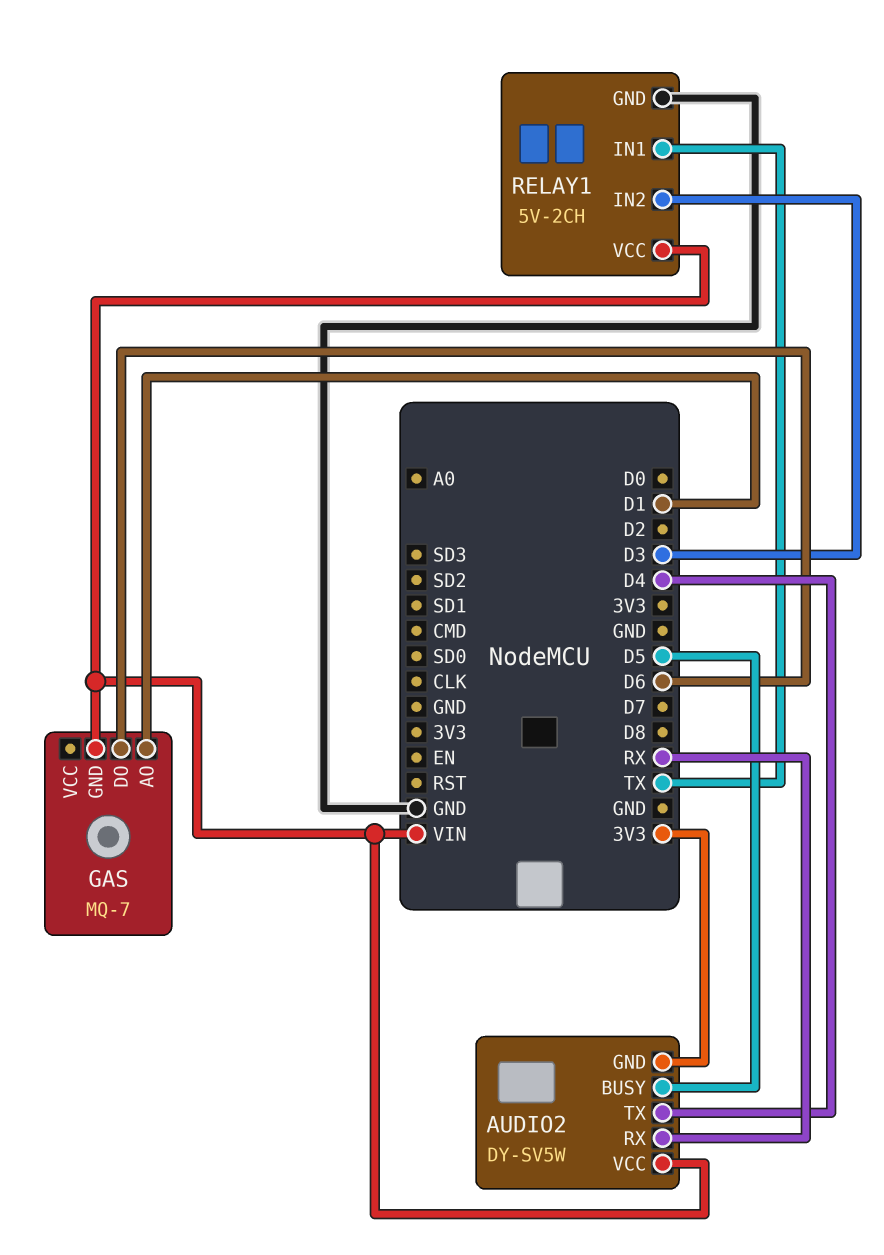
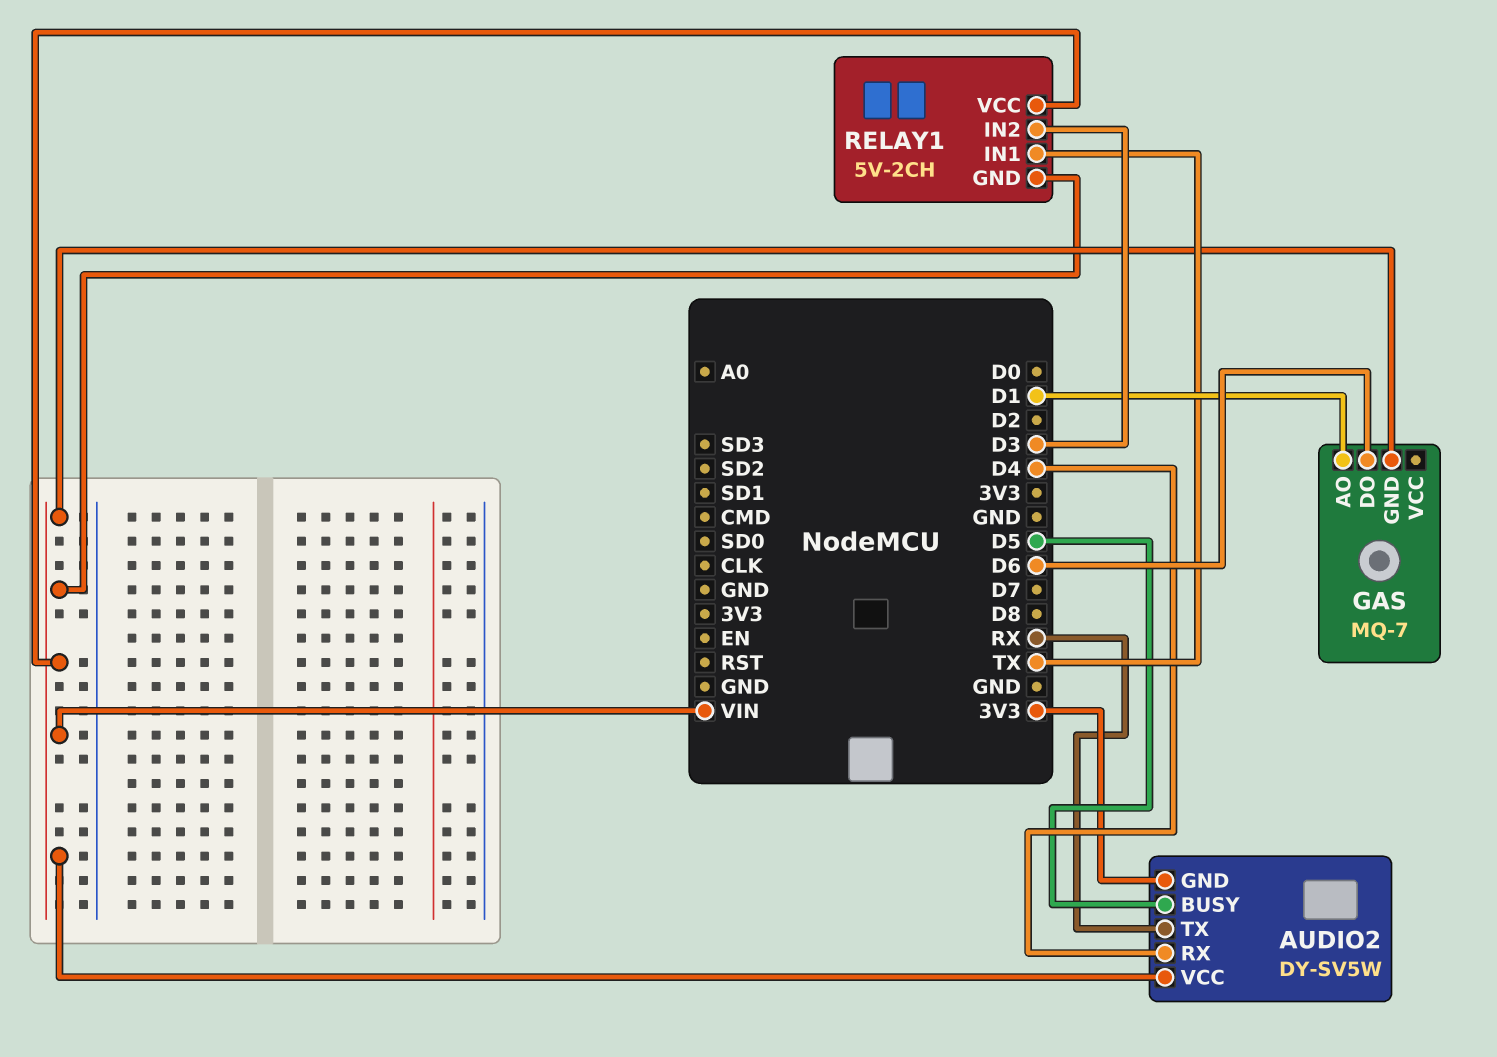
AUDIO2 pin RX: RX -> D4
AUDIO2 pin TX: D4 -> RX
RELAY1 pin GND: GND -> VIN

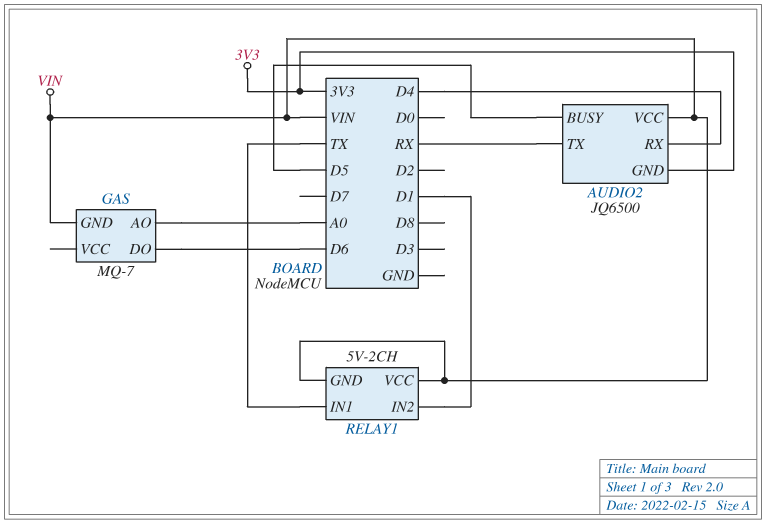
AUDIO2: DY-SV5W -> JQ6500
GAS pin AO: D1 -> A0
RELAY1 pin IN2: D3 -> D1

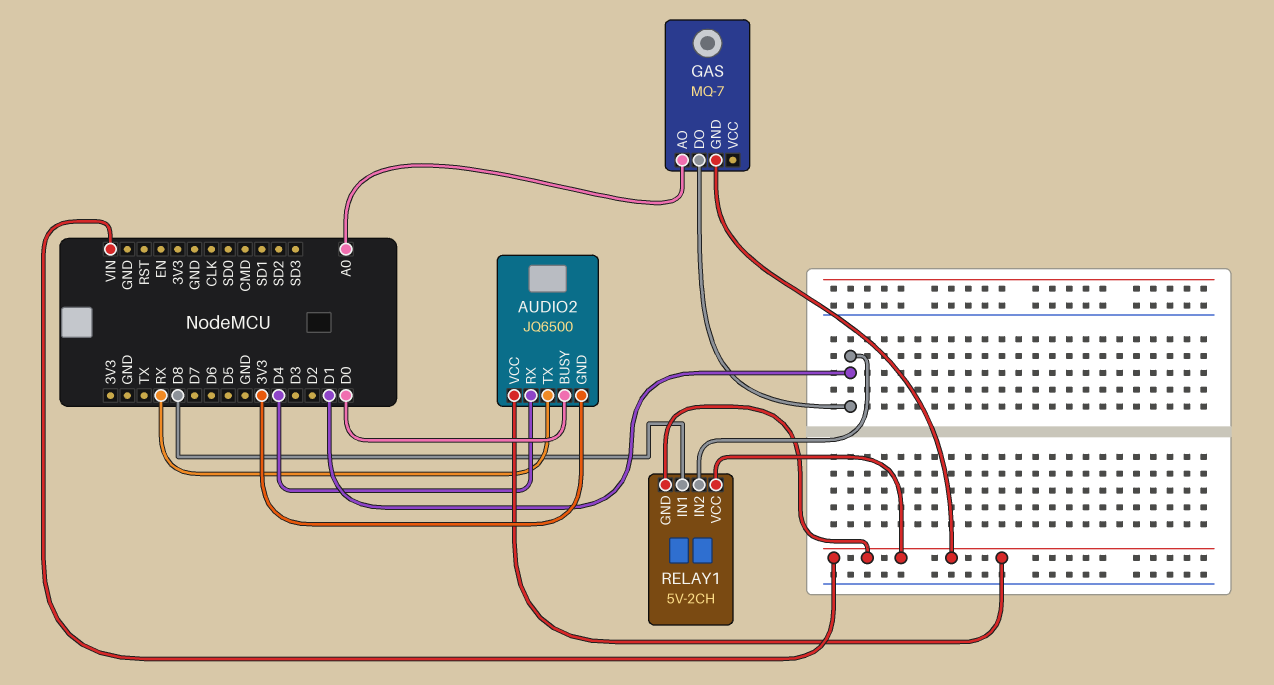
AUDIO2 pin BUSY: D5 -> D0
GAS pin DO: D6 -> D1
RELAY1 pin IN1: TX -> D8

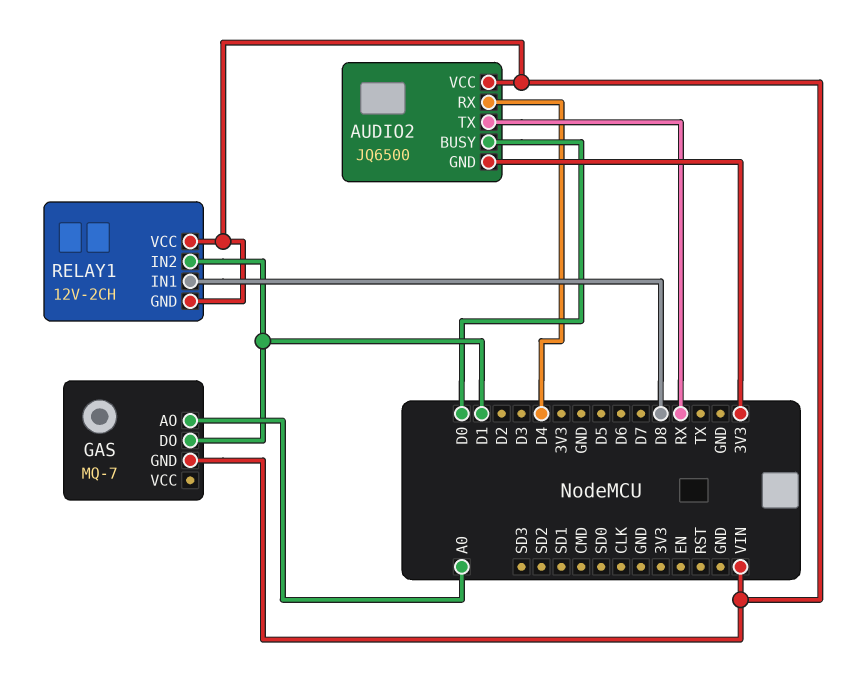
RELAY1: 5V-2CH -> 12V-2CH

